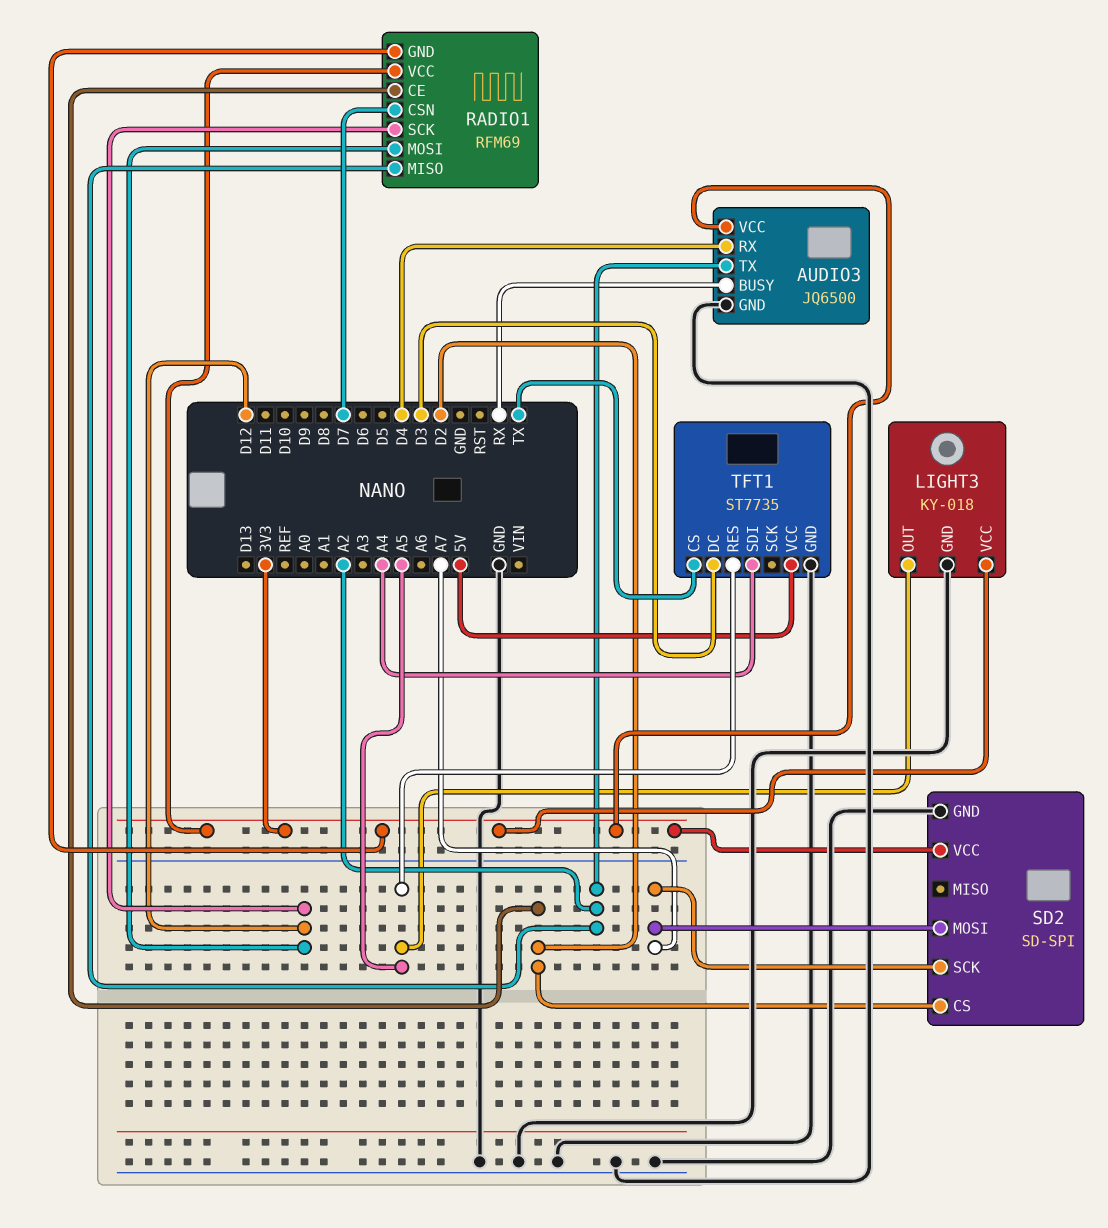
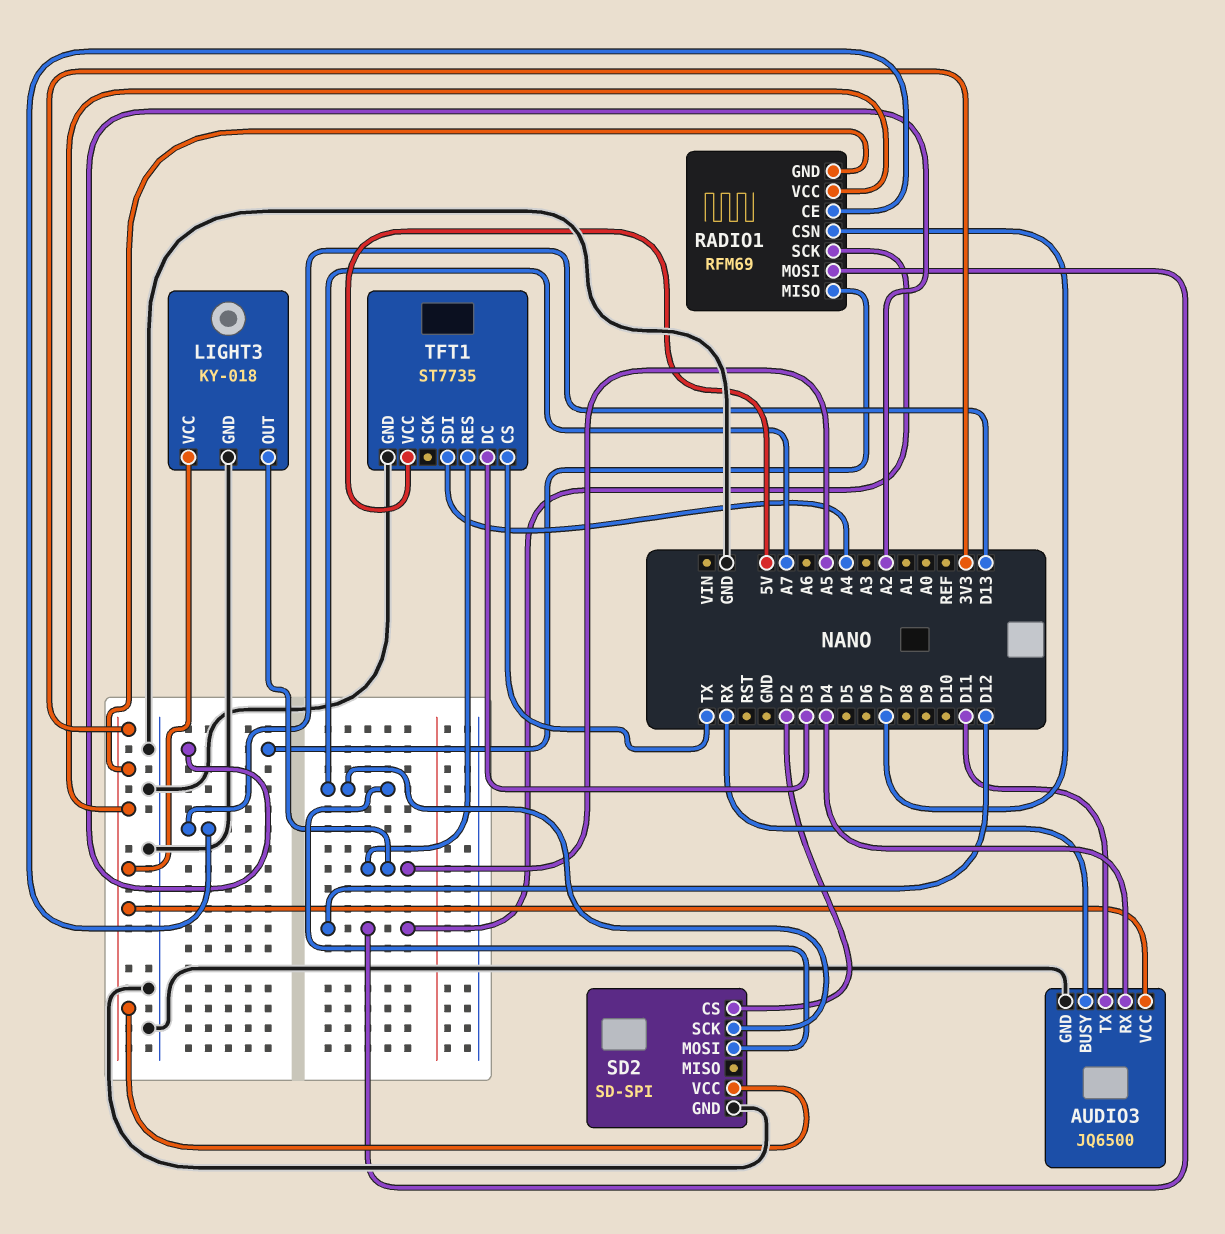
AUDIO3 pin TX: A2 -> D11
RADIO1 pin CE: D2 -> D13

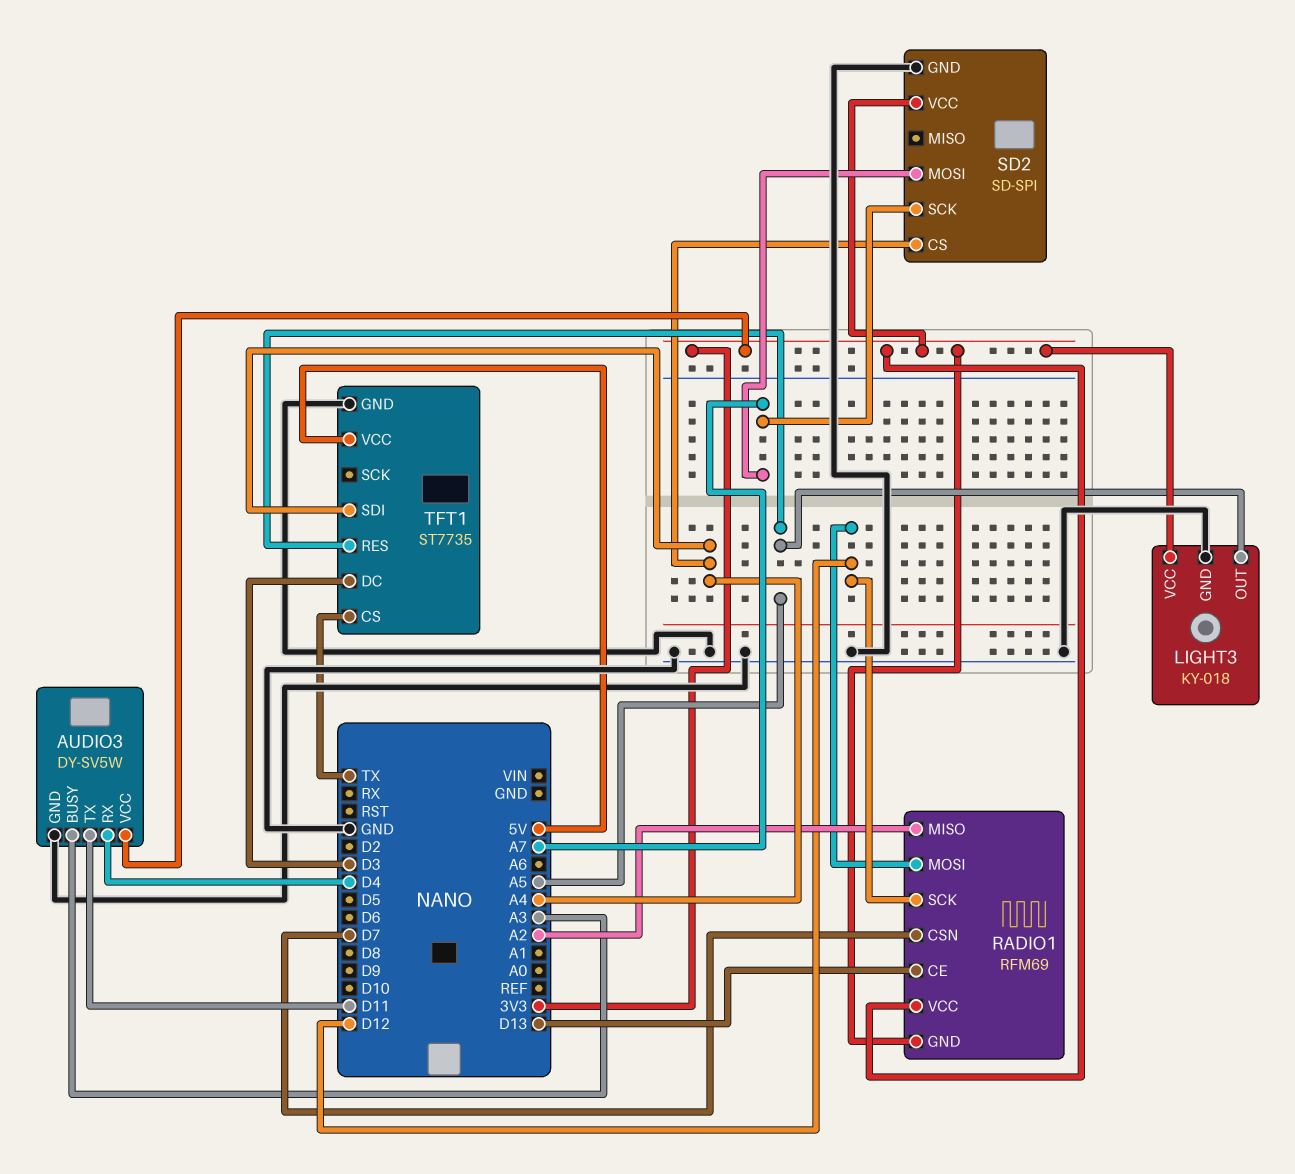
AUDIO3: JQ6500 -> DY-SV5W
AUDIO3 pin BUSY: RX -> A3
SD2 pin CS: D2 -> A4

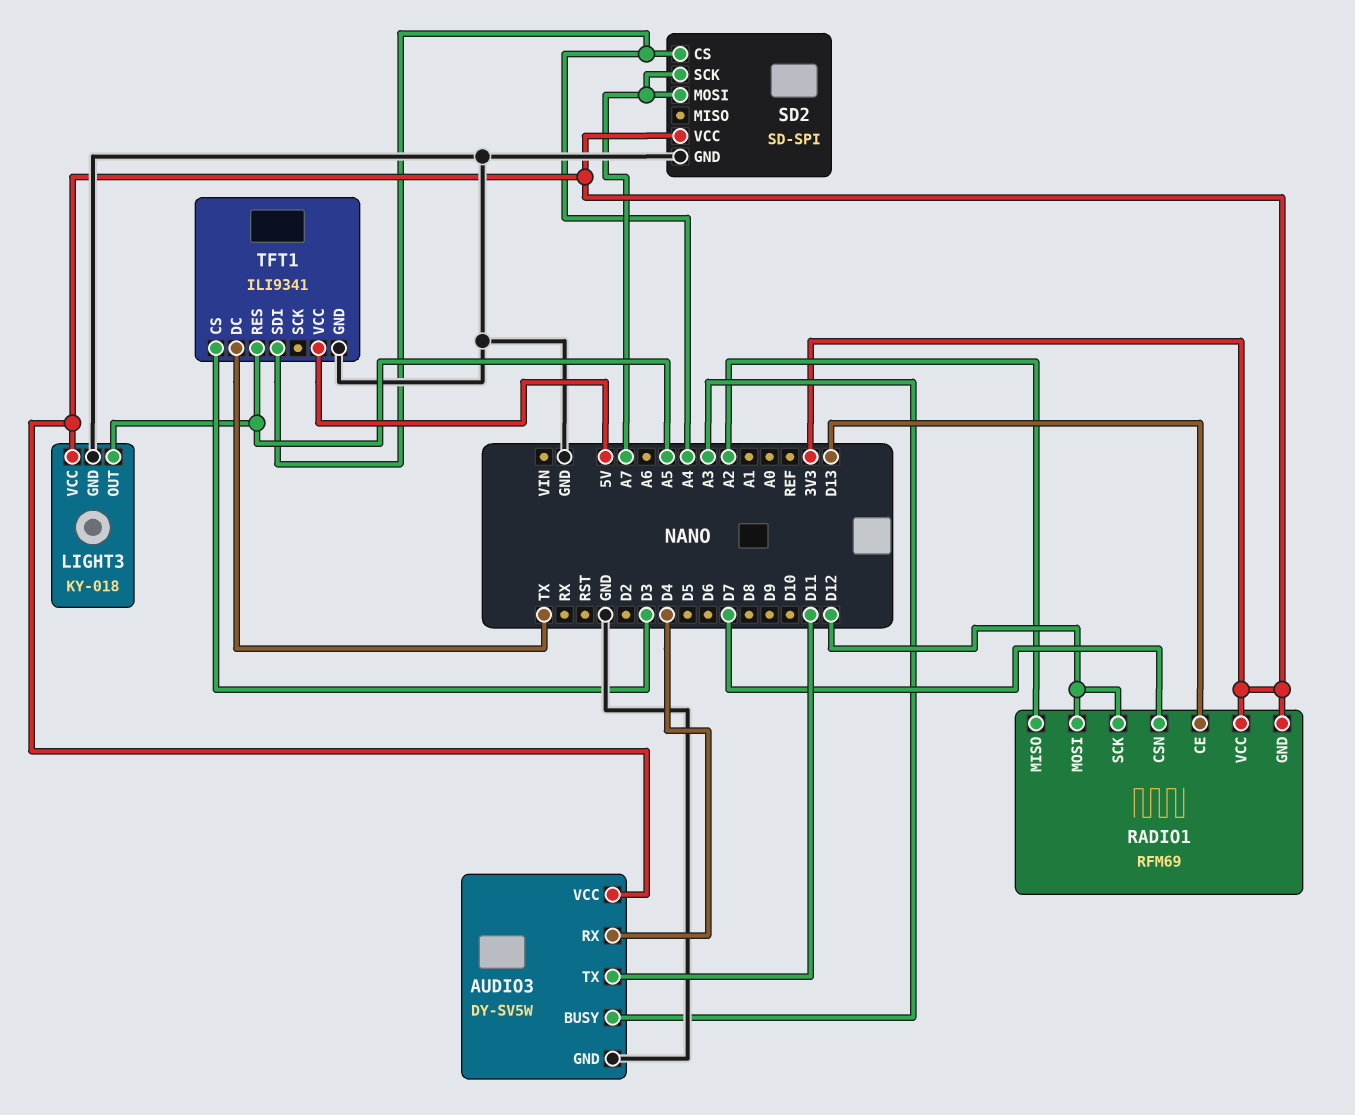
TFT1: ST7735 -> ILI9341
TFT1 pin CS: TX -> D3
TFT1 pin DC: D3 -> TX

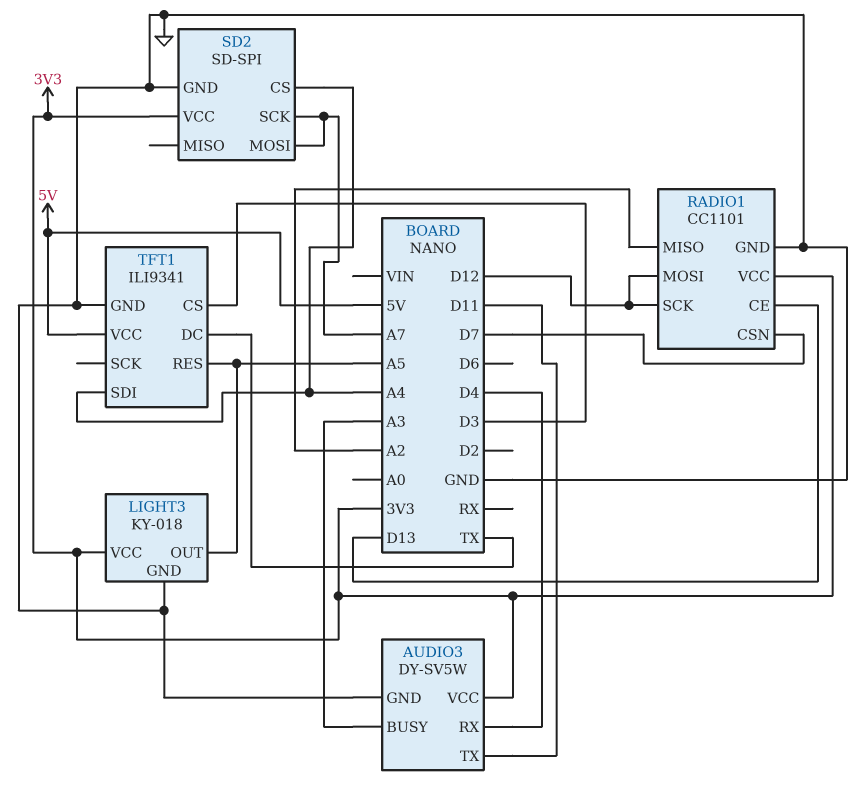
RADIO1: RFM69 -> CC1101
RADIO1 pin GND: 3V3 -> GND

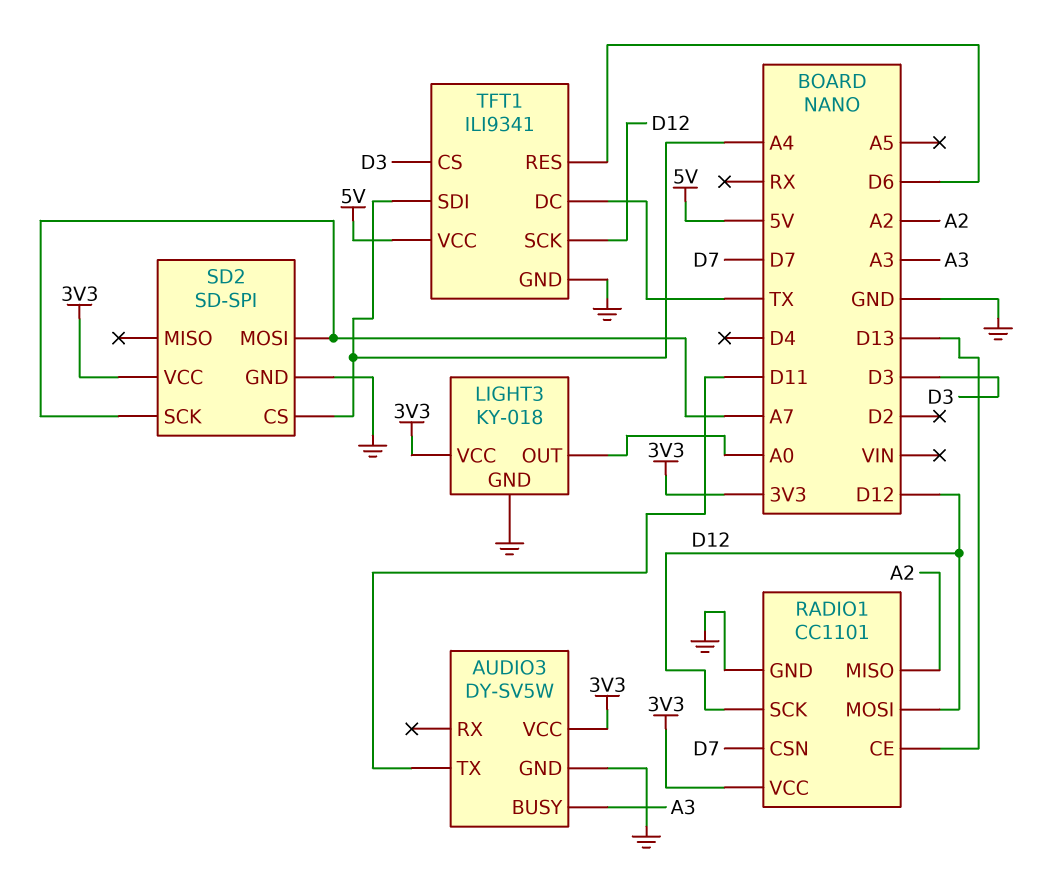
AUDIO3 pin RX: D4 -> none
LIGHT3 pin OUT: A5 -> A0
TFT1 pin RES: A5 -> D6
TFT1 pin SCK: none -> D12

